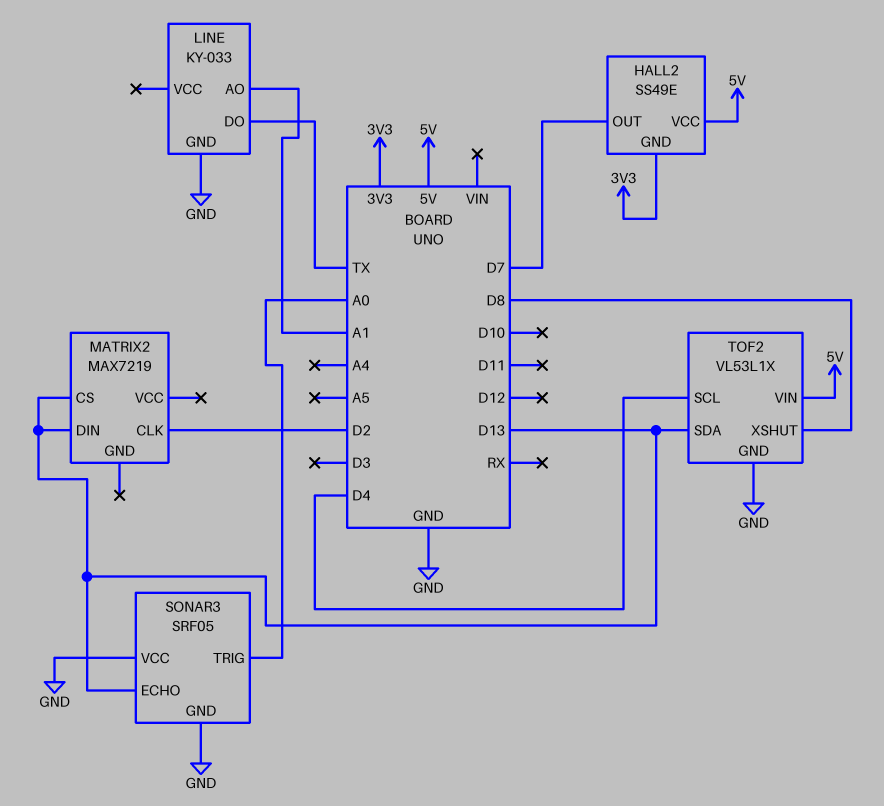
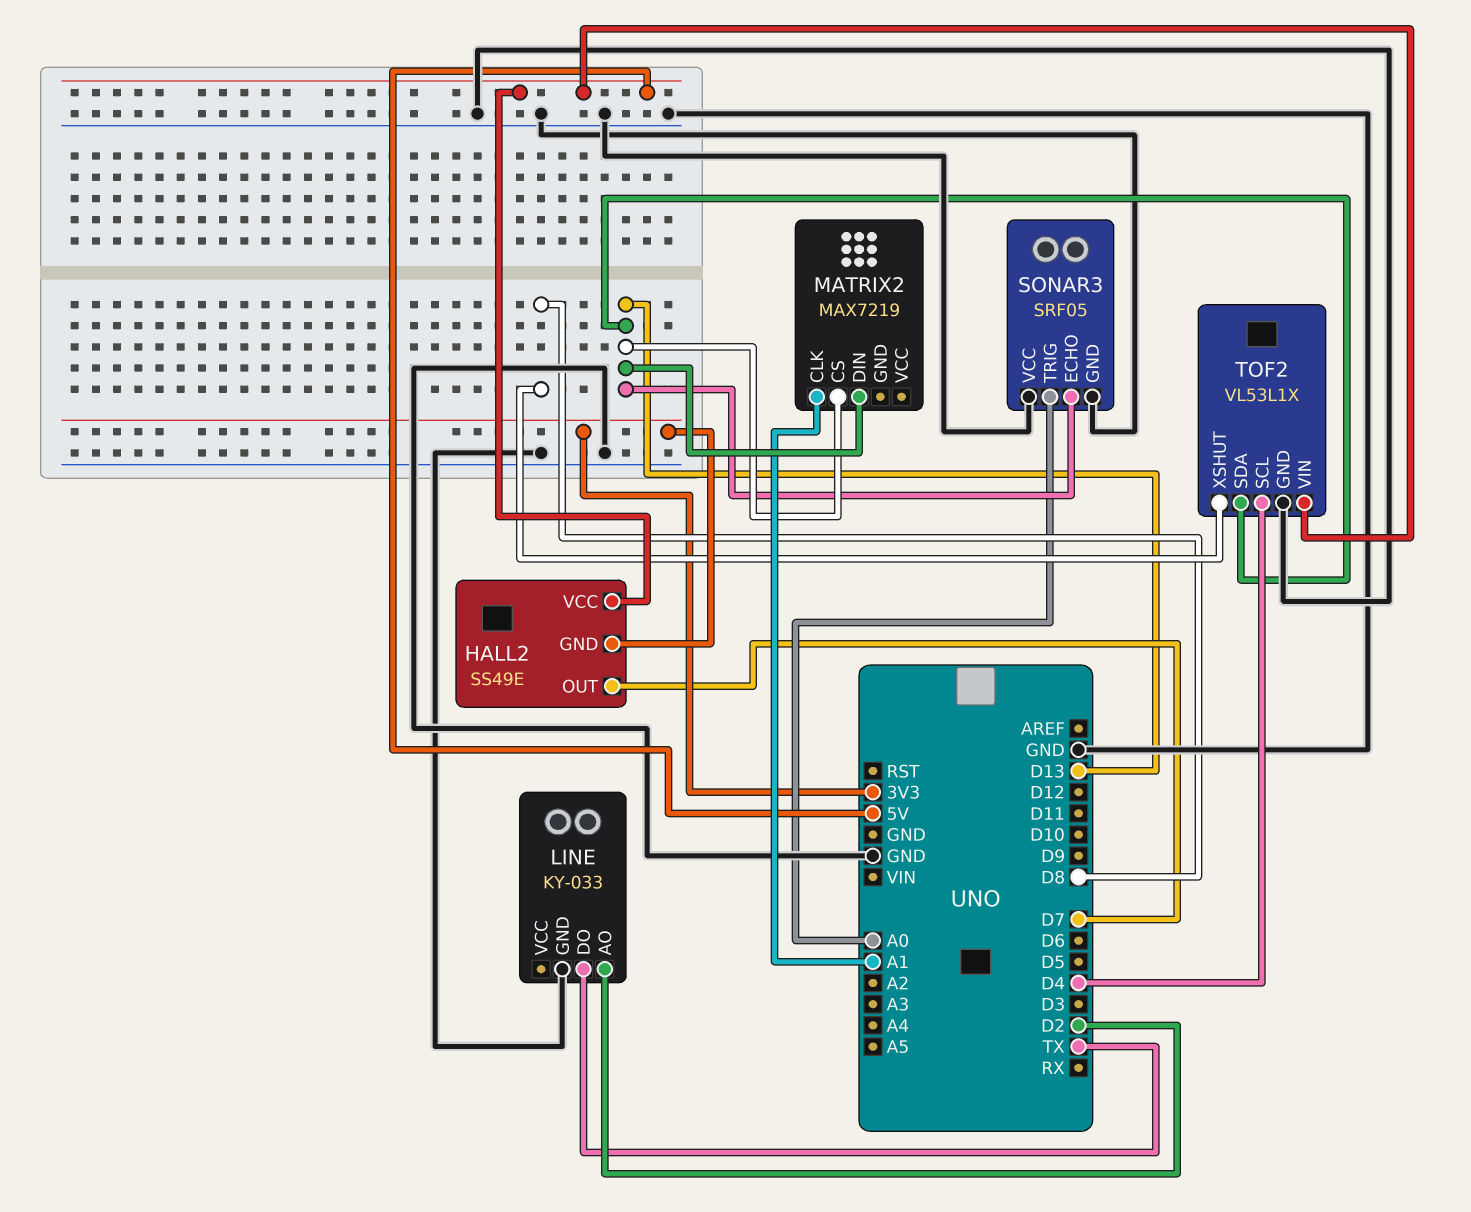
LINE pin AO: A1 -> D2
MATRIX2 pin CLK: D2 -> A1

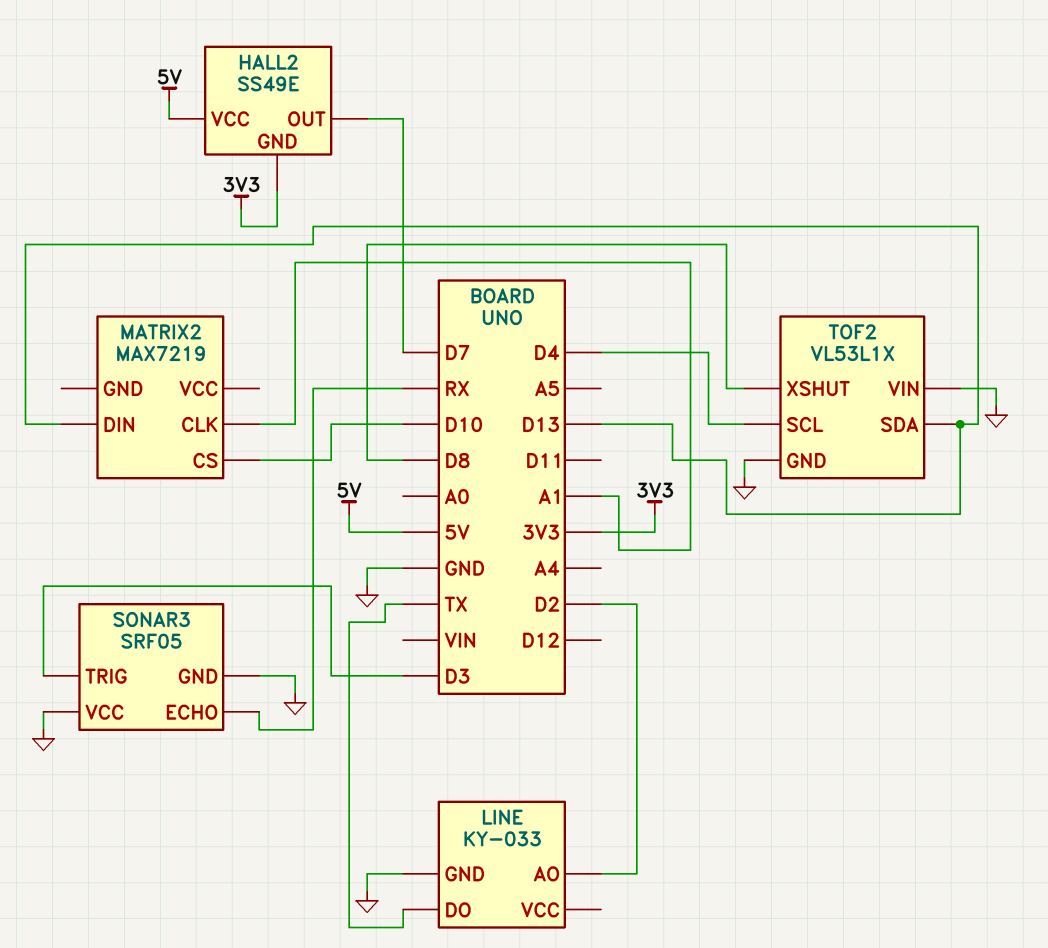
MATRIX2 pin CS: D13 -> D10
SONAR3 pin ECHO: D13 -> RX
SONAR3 pin TRIG: A0 -> D3
TOF2 pin VIN: 5V -> GND

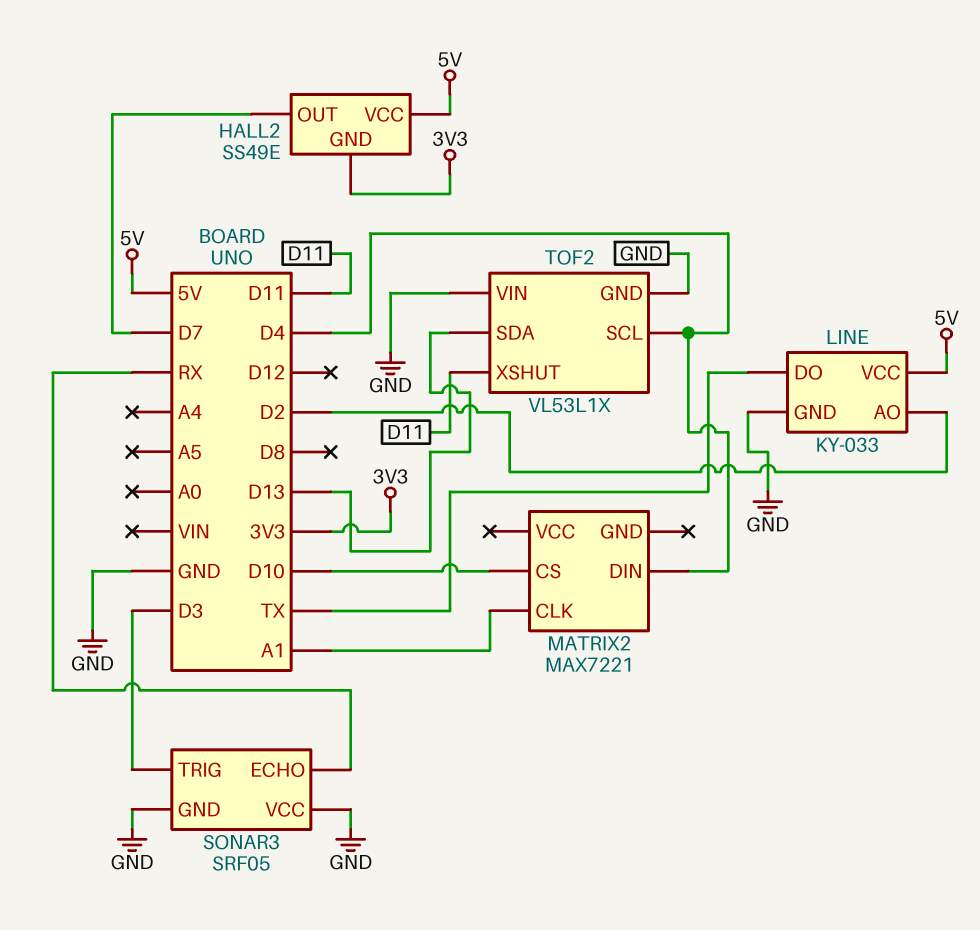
LINE pin VCC: none -> 5V
MATRIX2: MAX7219 -> MAX7221
MATRIX2 pin DIN: D13 -> D4
TOF2 pin XSHUT: D8 -> D11

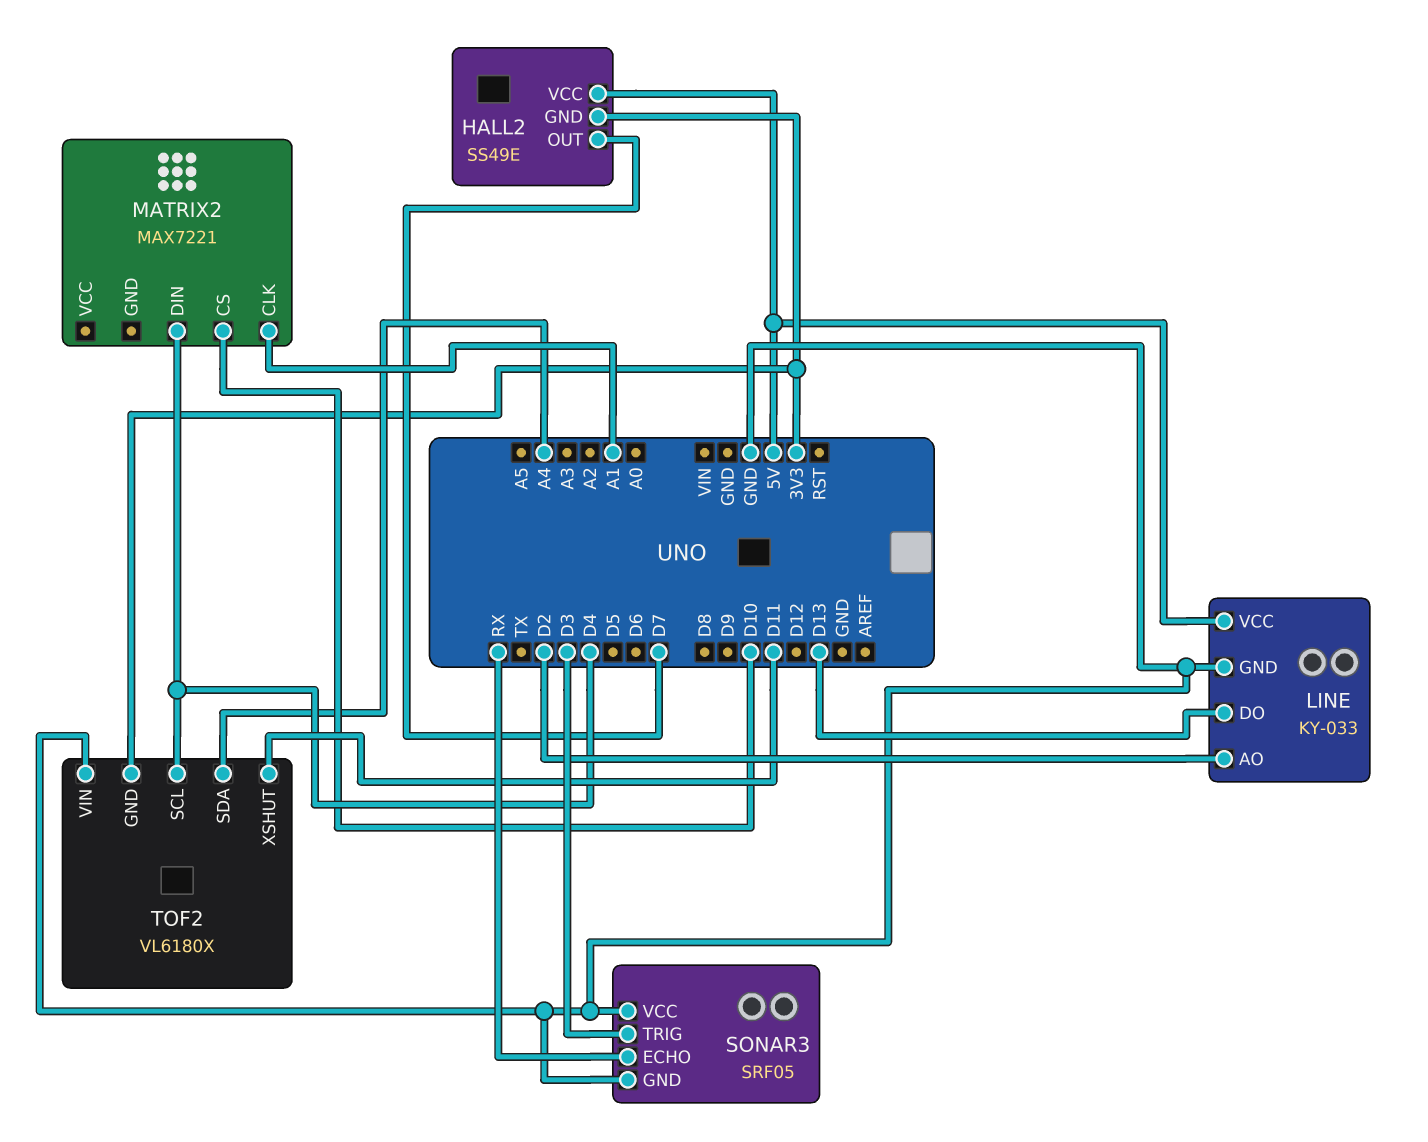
LINE pin DO: TX -> D13
TOF2: VL53L1X -> VL6180X
TOF2 pin GND: GND -> 3V3
TOF2 pin SDA: D13 -> A4

